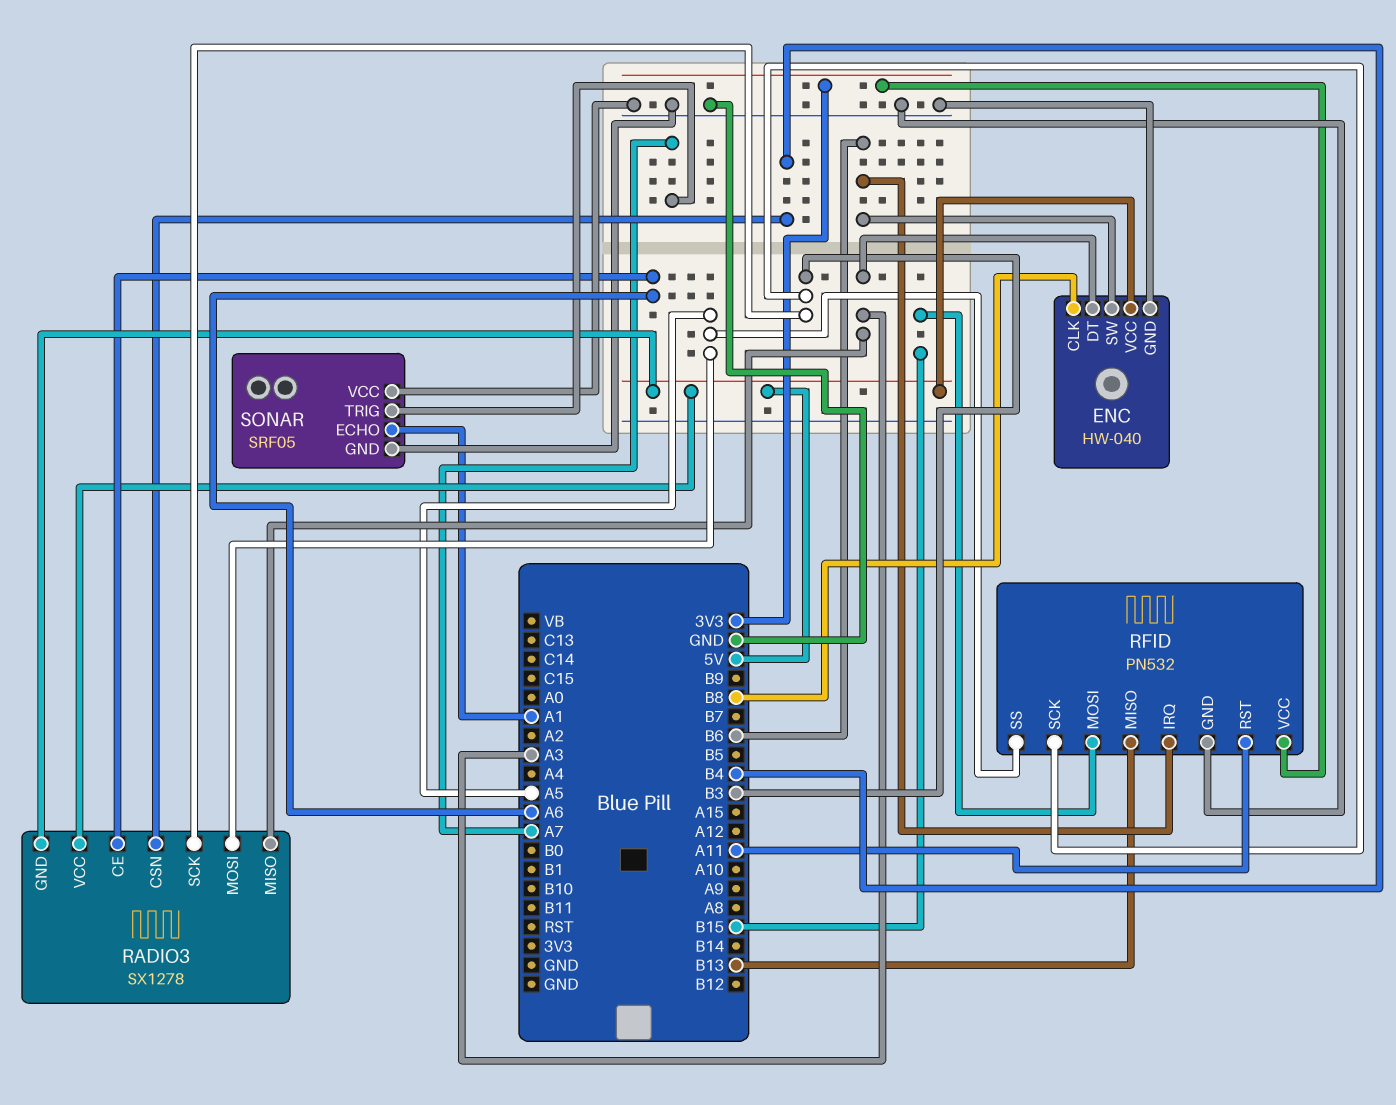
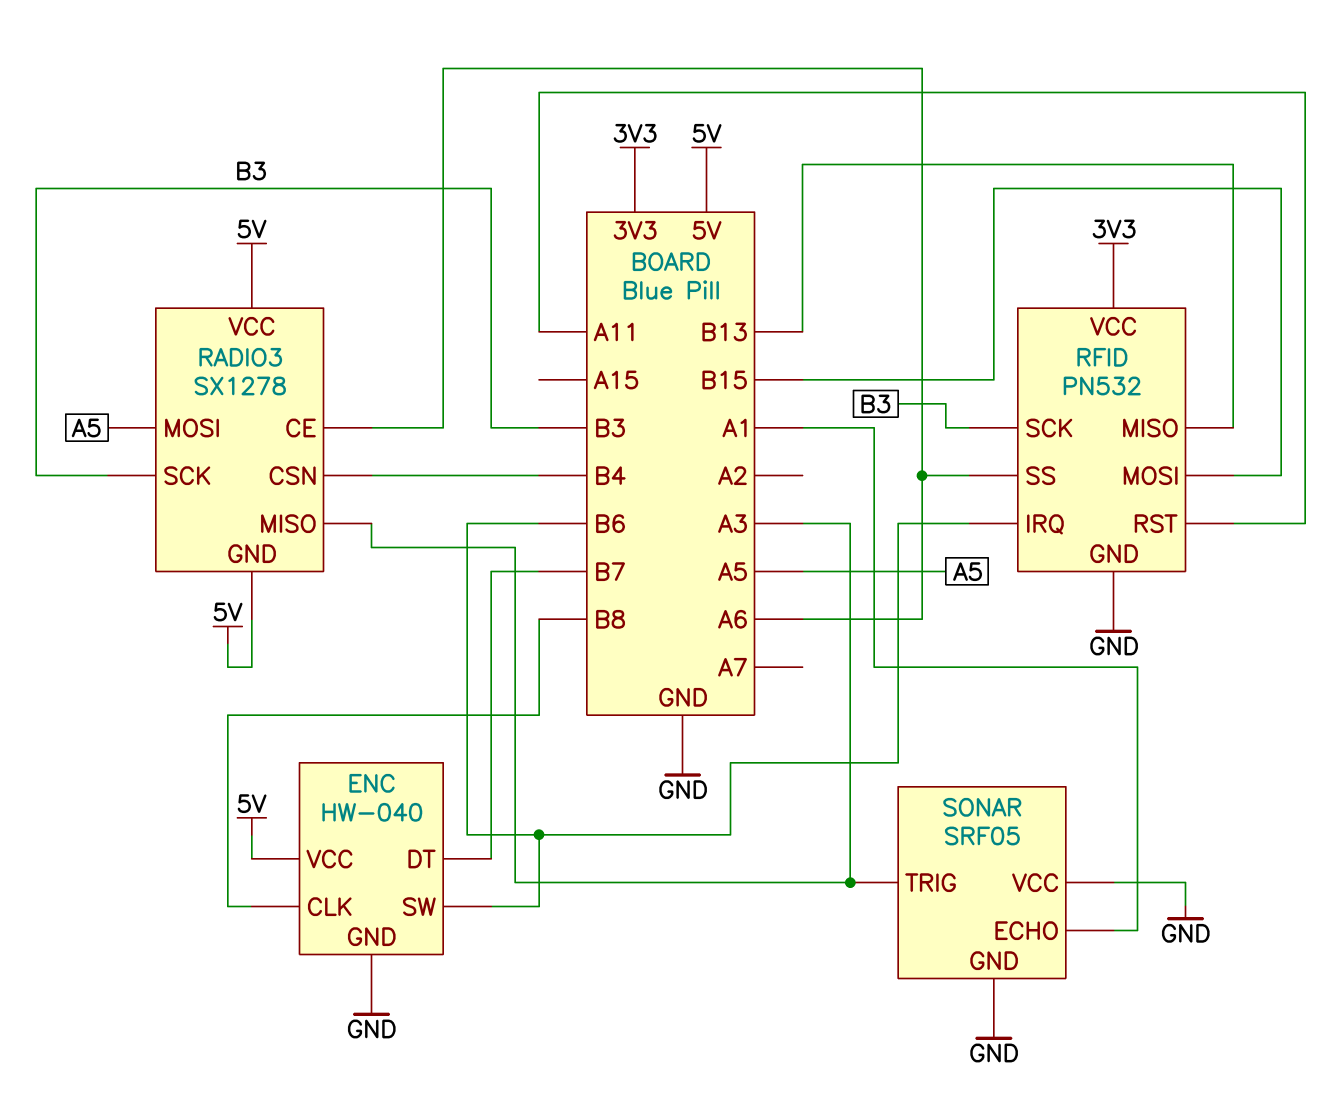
ENC pin DT: A3 -> B7
RFID pin SS: A5 -> A6
SONAR pin TRIG: A7 -> A3

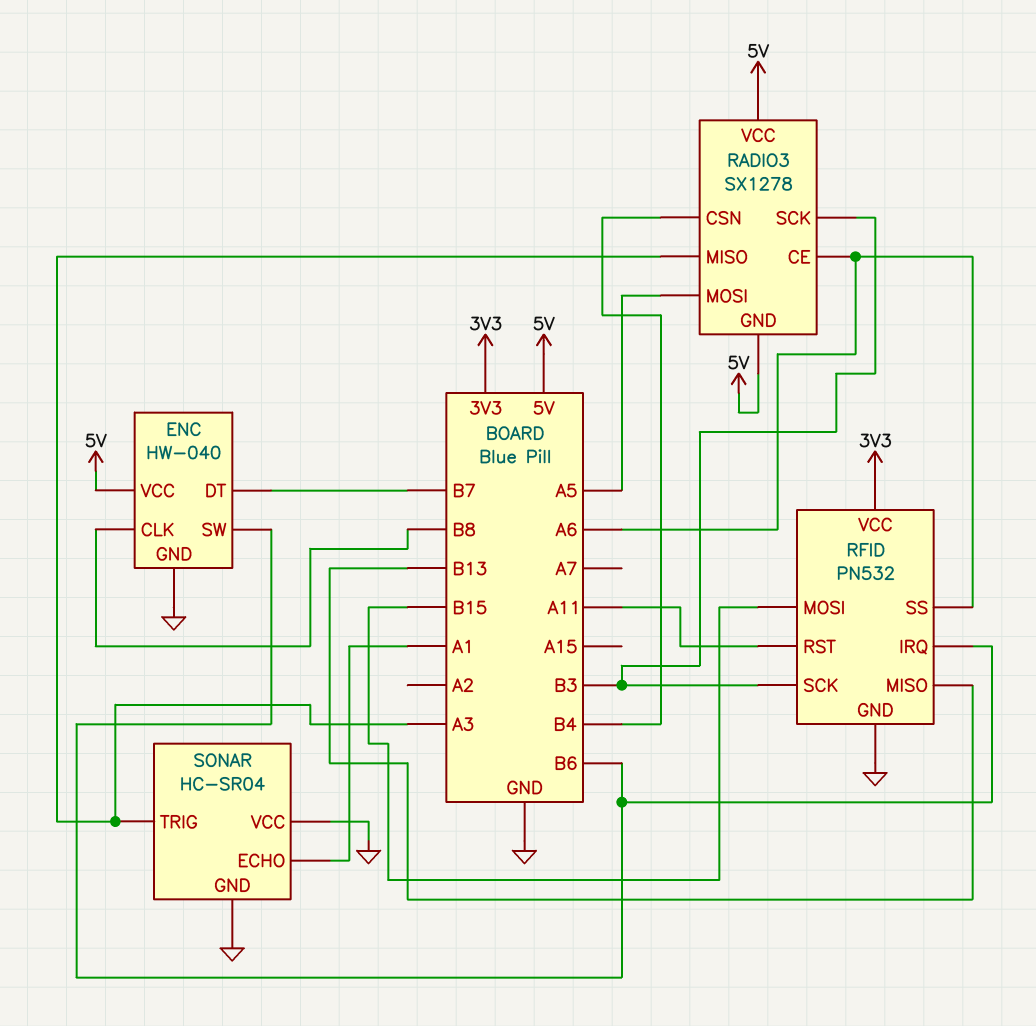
SONAR: SRF05 -> HC-SR04

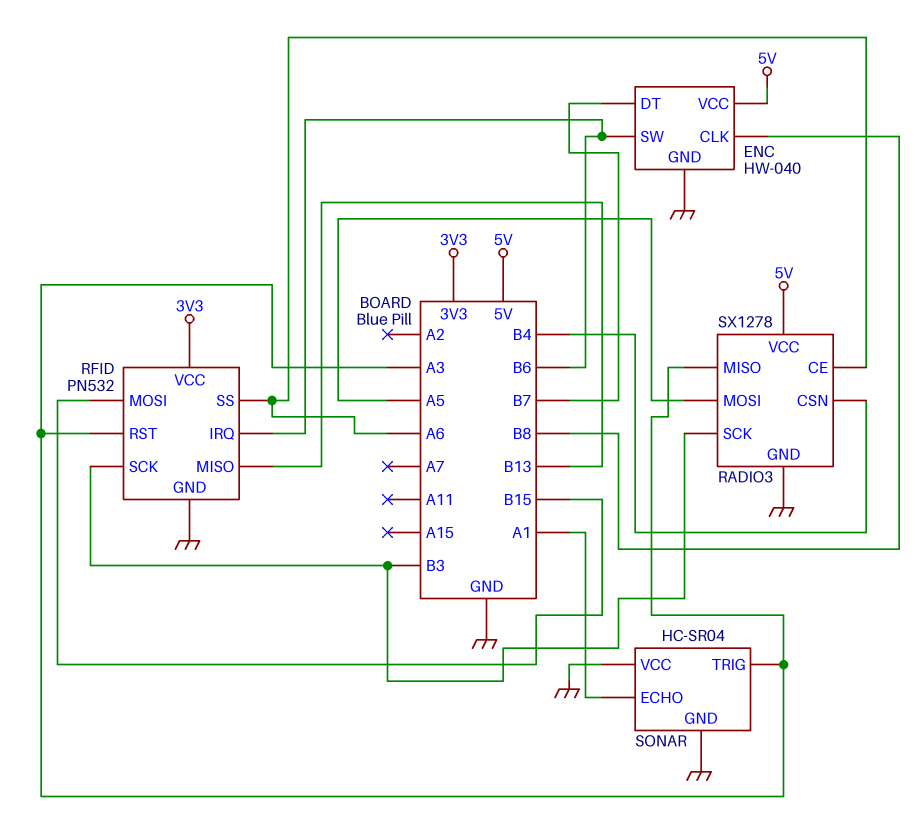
RADIO3 pin GND: 5V -> GND
RFID pin RST: A11 -> A3

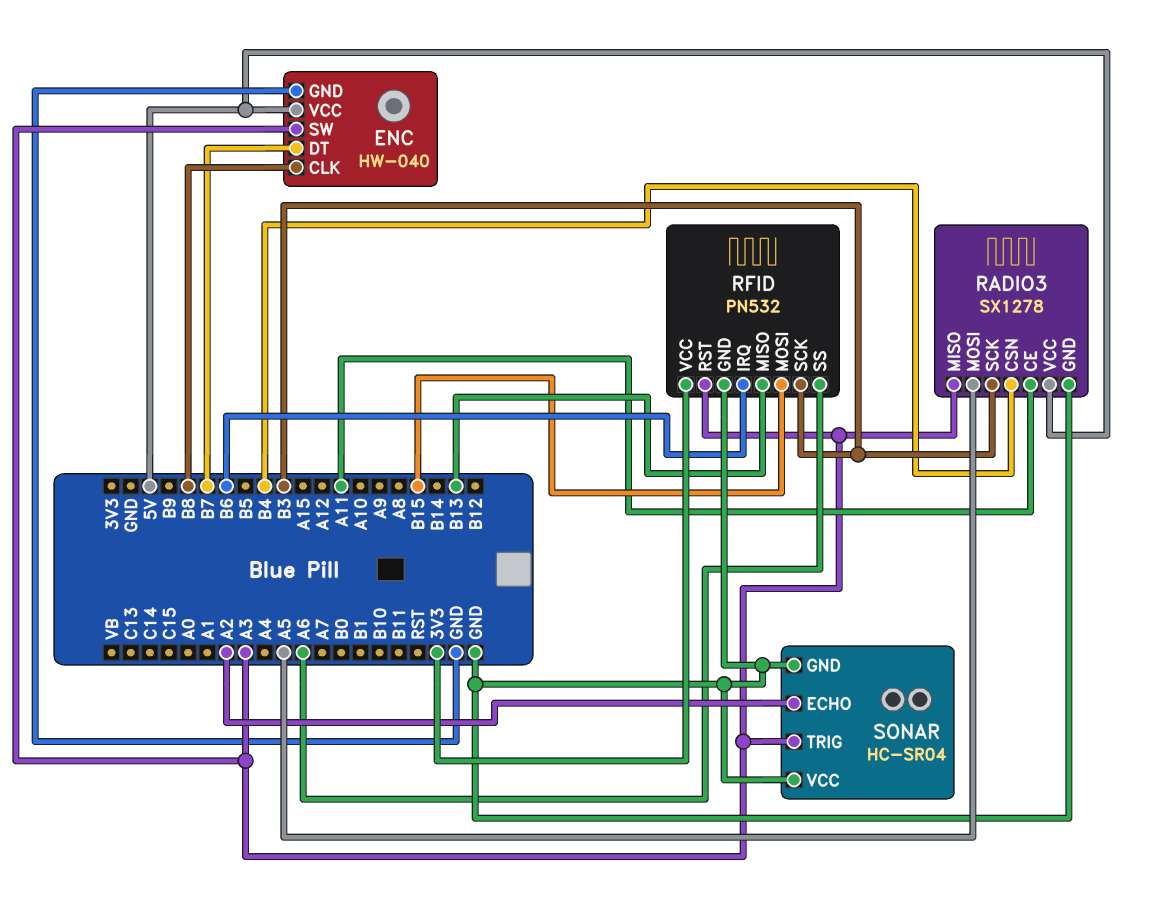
ENC pin SW: B6 -> A3
RADIO3 pin CE: A6 -> A11
SONAR pin ECHO: A1 -> A2

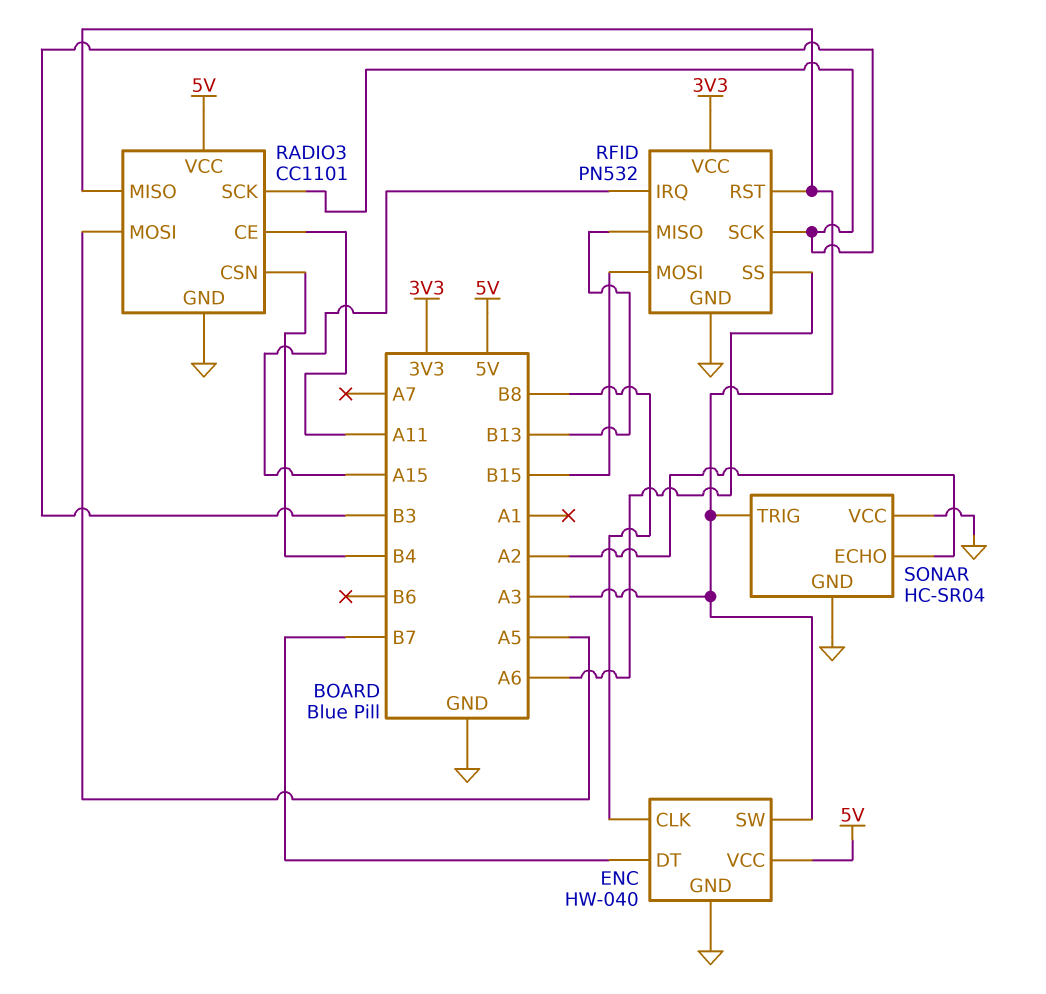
RADIO3: SX1278 -> CC1101
RFID pin IRQ: B6 -> A15

